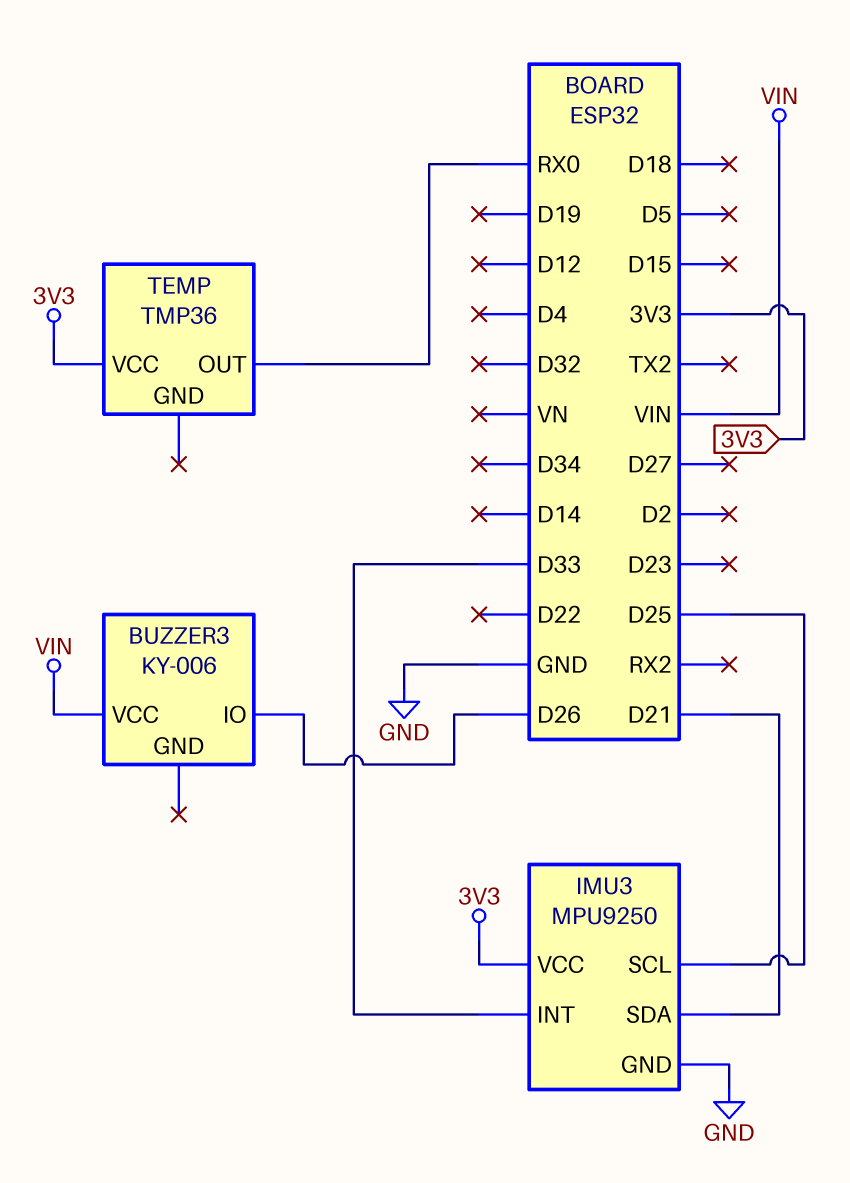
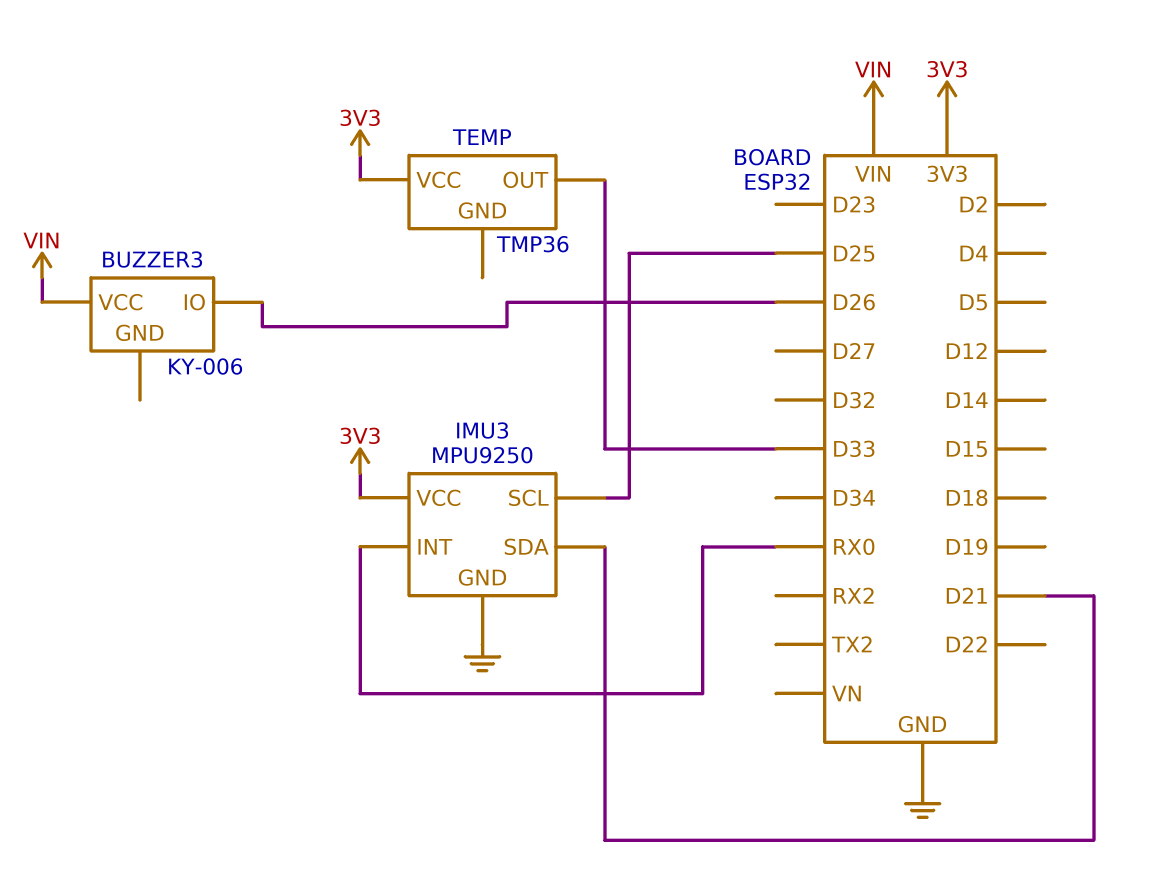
IMU3 pin INT: D33 -> RX0
TEMP pin OUT: RX0 -> D33

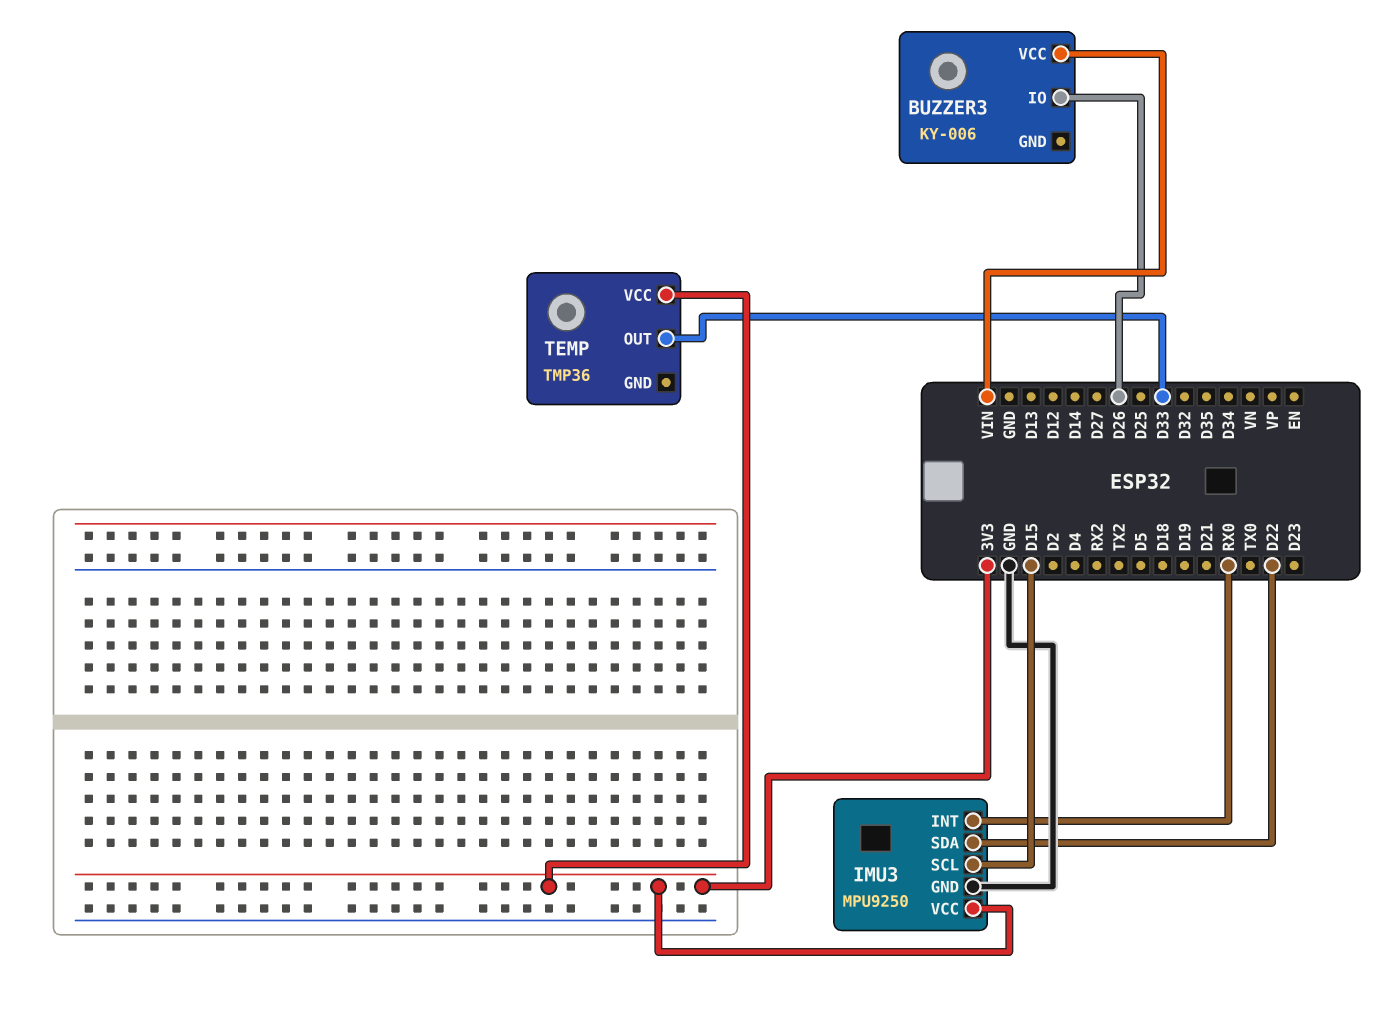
IMU3 pin SCL: D25 -> D15
IMU3 pin SDA: D21 -> D22

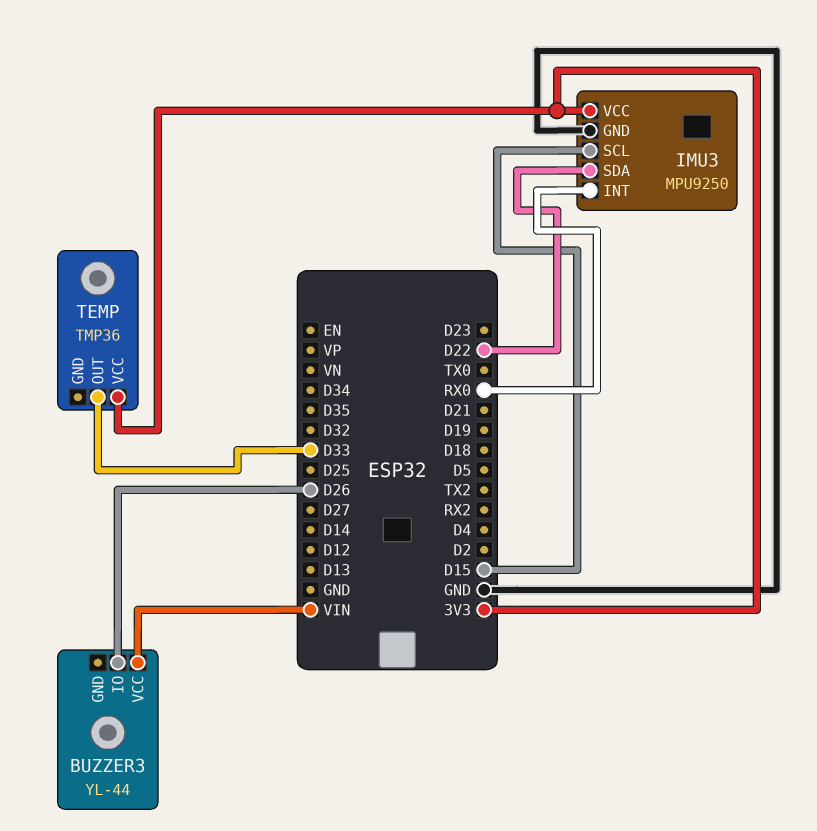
BUZZER3: KY-006 -> YL-44

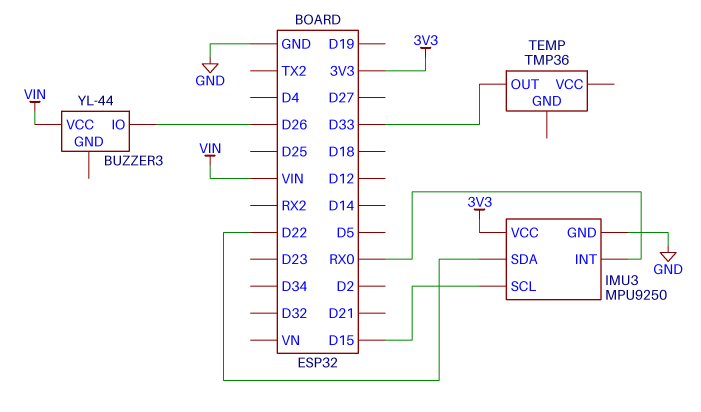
TEMP pin VCC: 3V3 -> none

